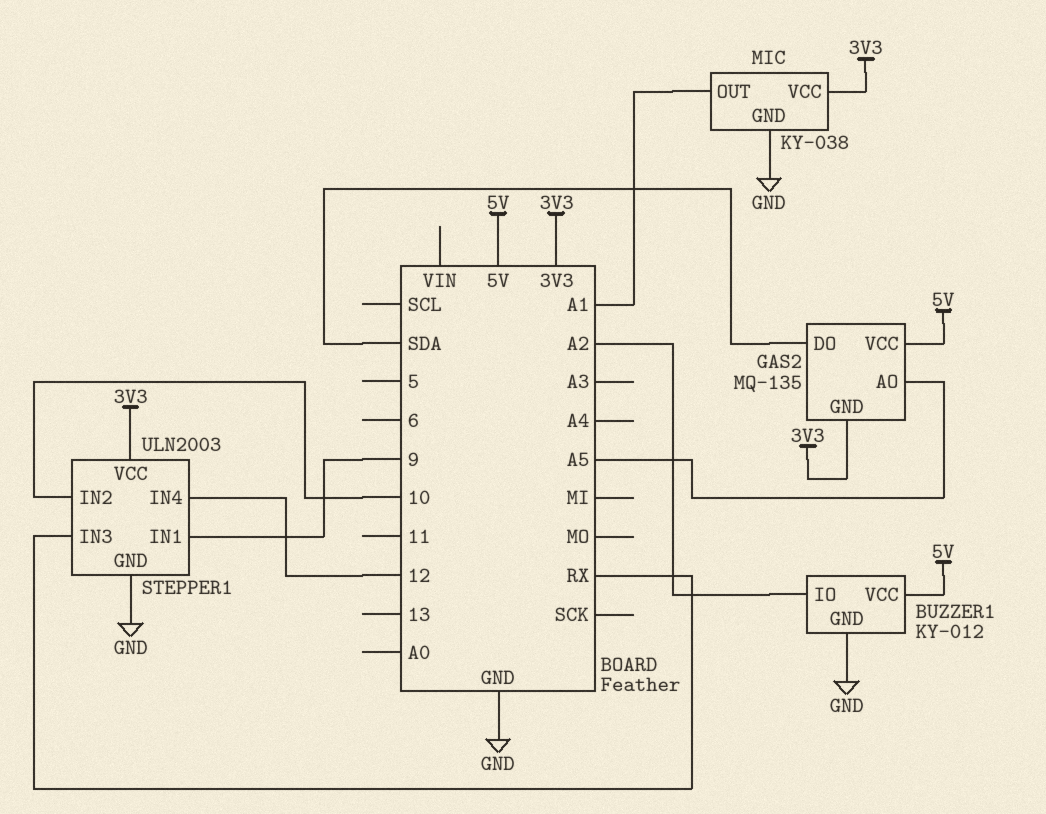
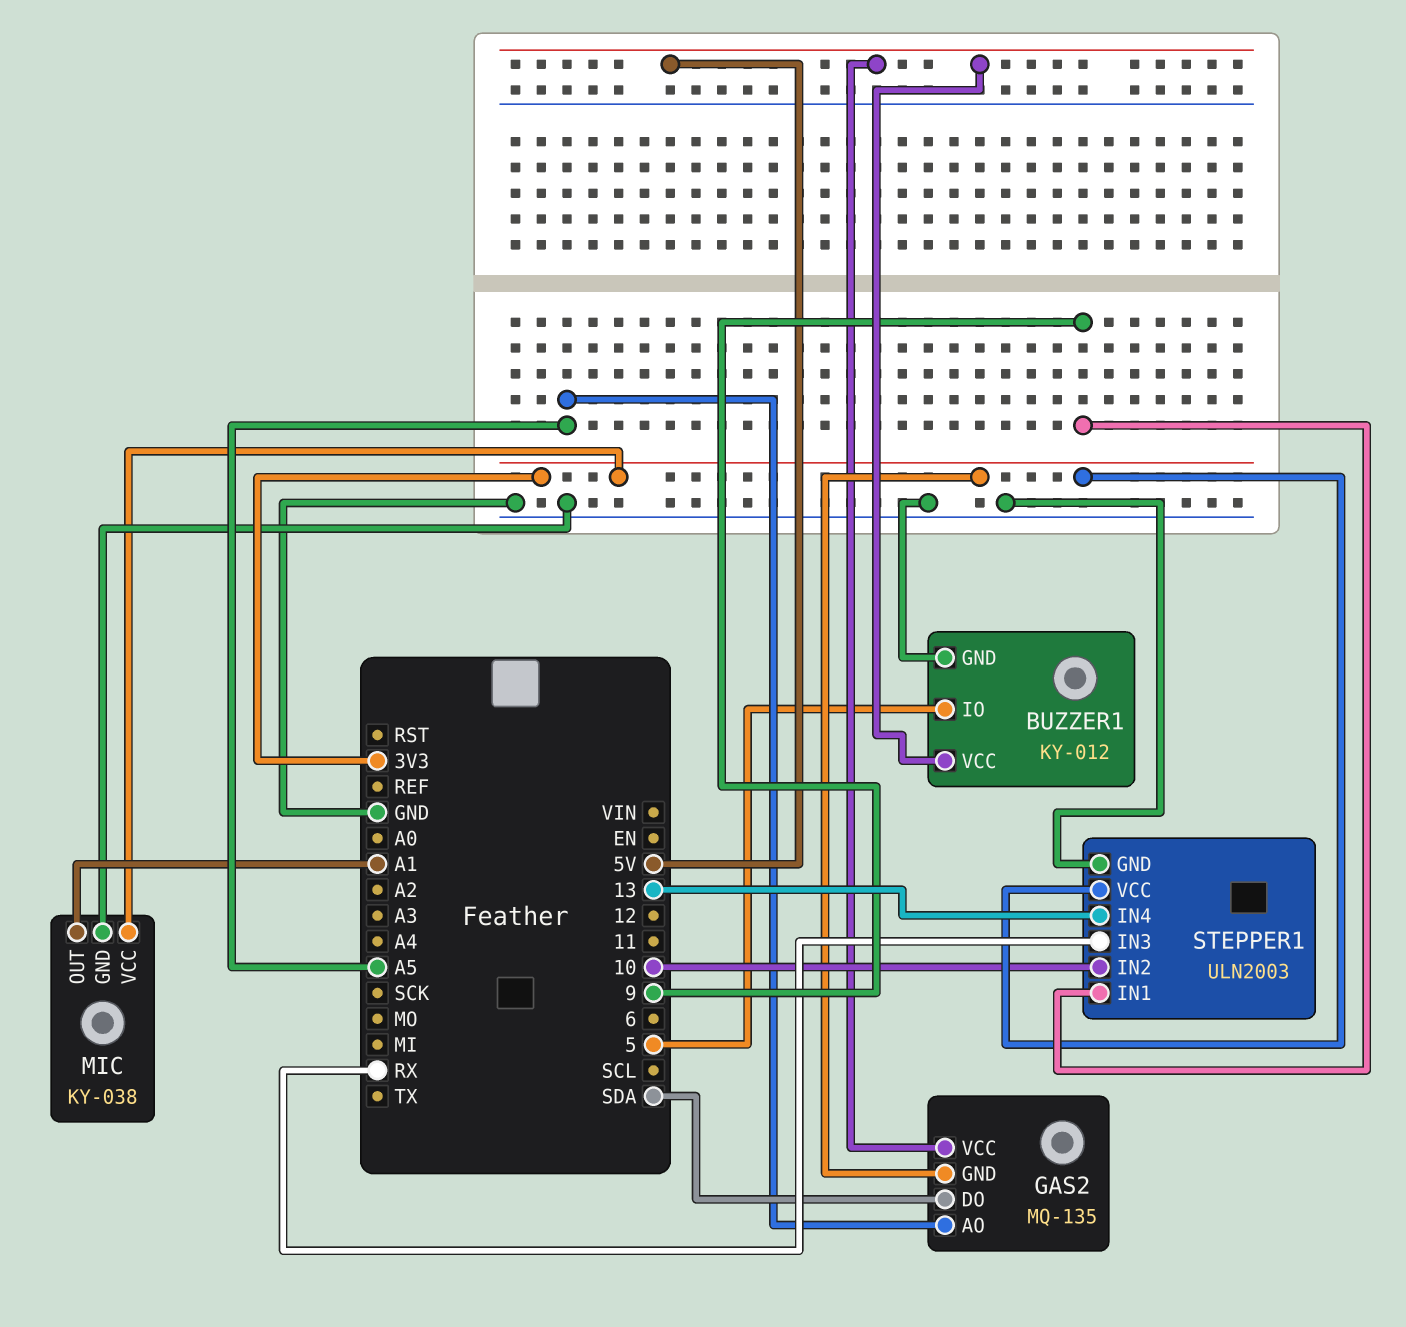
BUZZER1 pin IO: A2 -> 5
STEPPER1 pin IN4: 12 -> 13

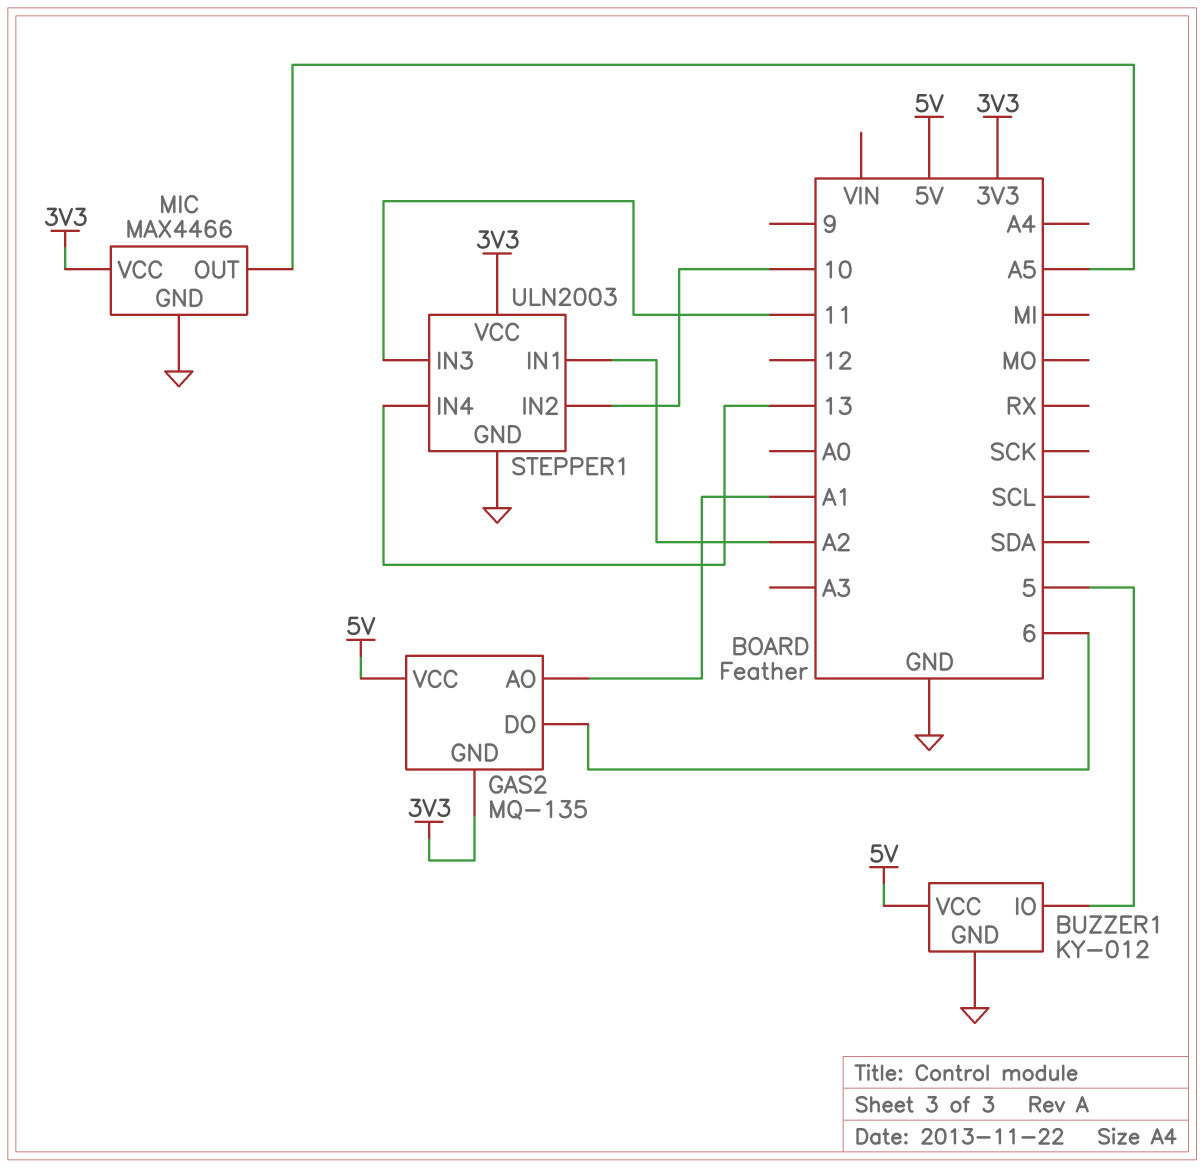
GAS2 pin AO: A5 -> A1
GAS2 pin DO: SDA -> 6
MIC: KY-038 -> MAX4466
MIC pin OUT: A1 -> A5
STEPPER1 pin IN1: 9 -> A2
STEPPER1 pin IN3: RX -> 11

